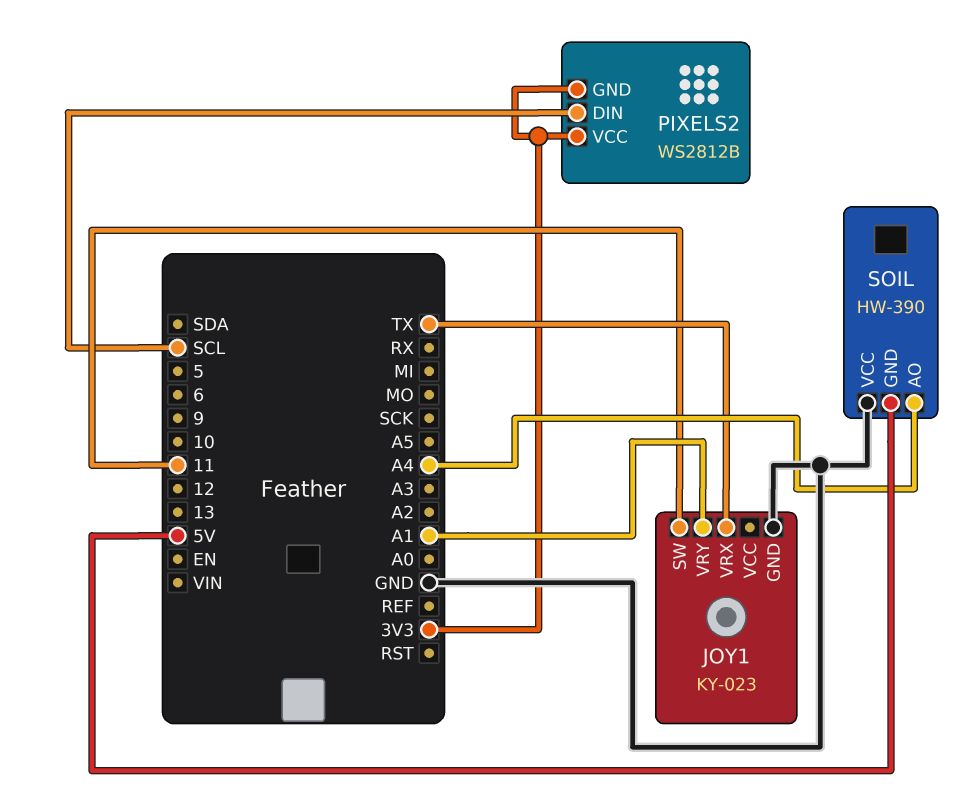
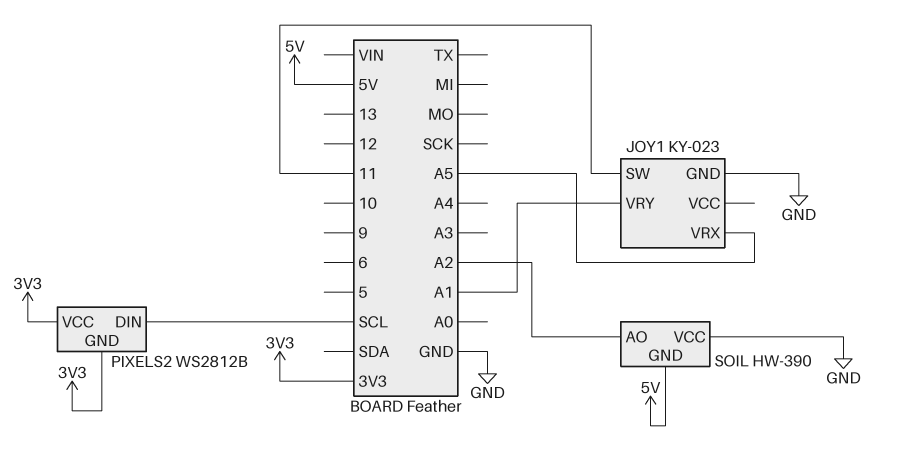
JOY1 pin VRX: TX -> A5
SOIL pin AO: A4 -> A2

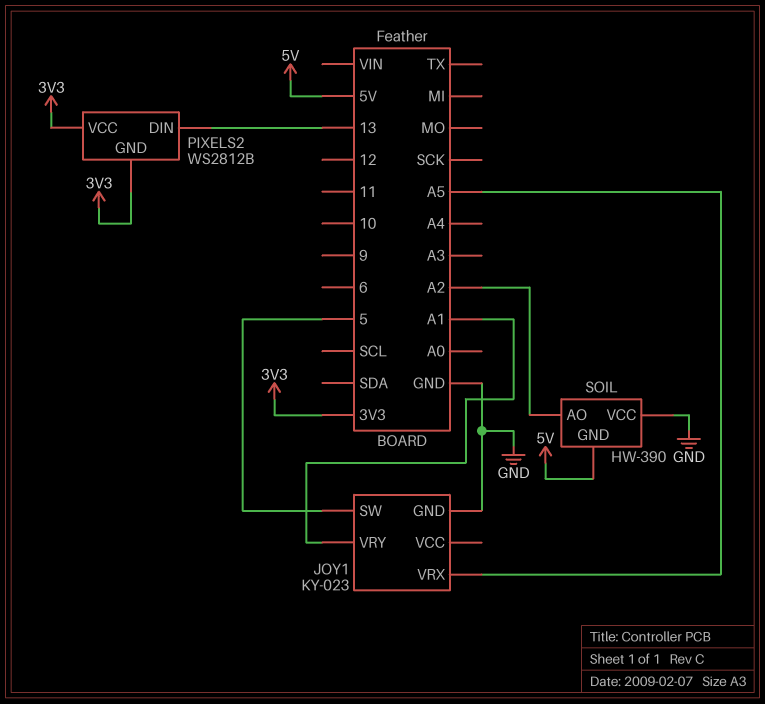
JOY1 pin SW: 11 -> 5
PIXELS2 pin DIN: SCL -> 13

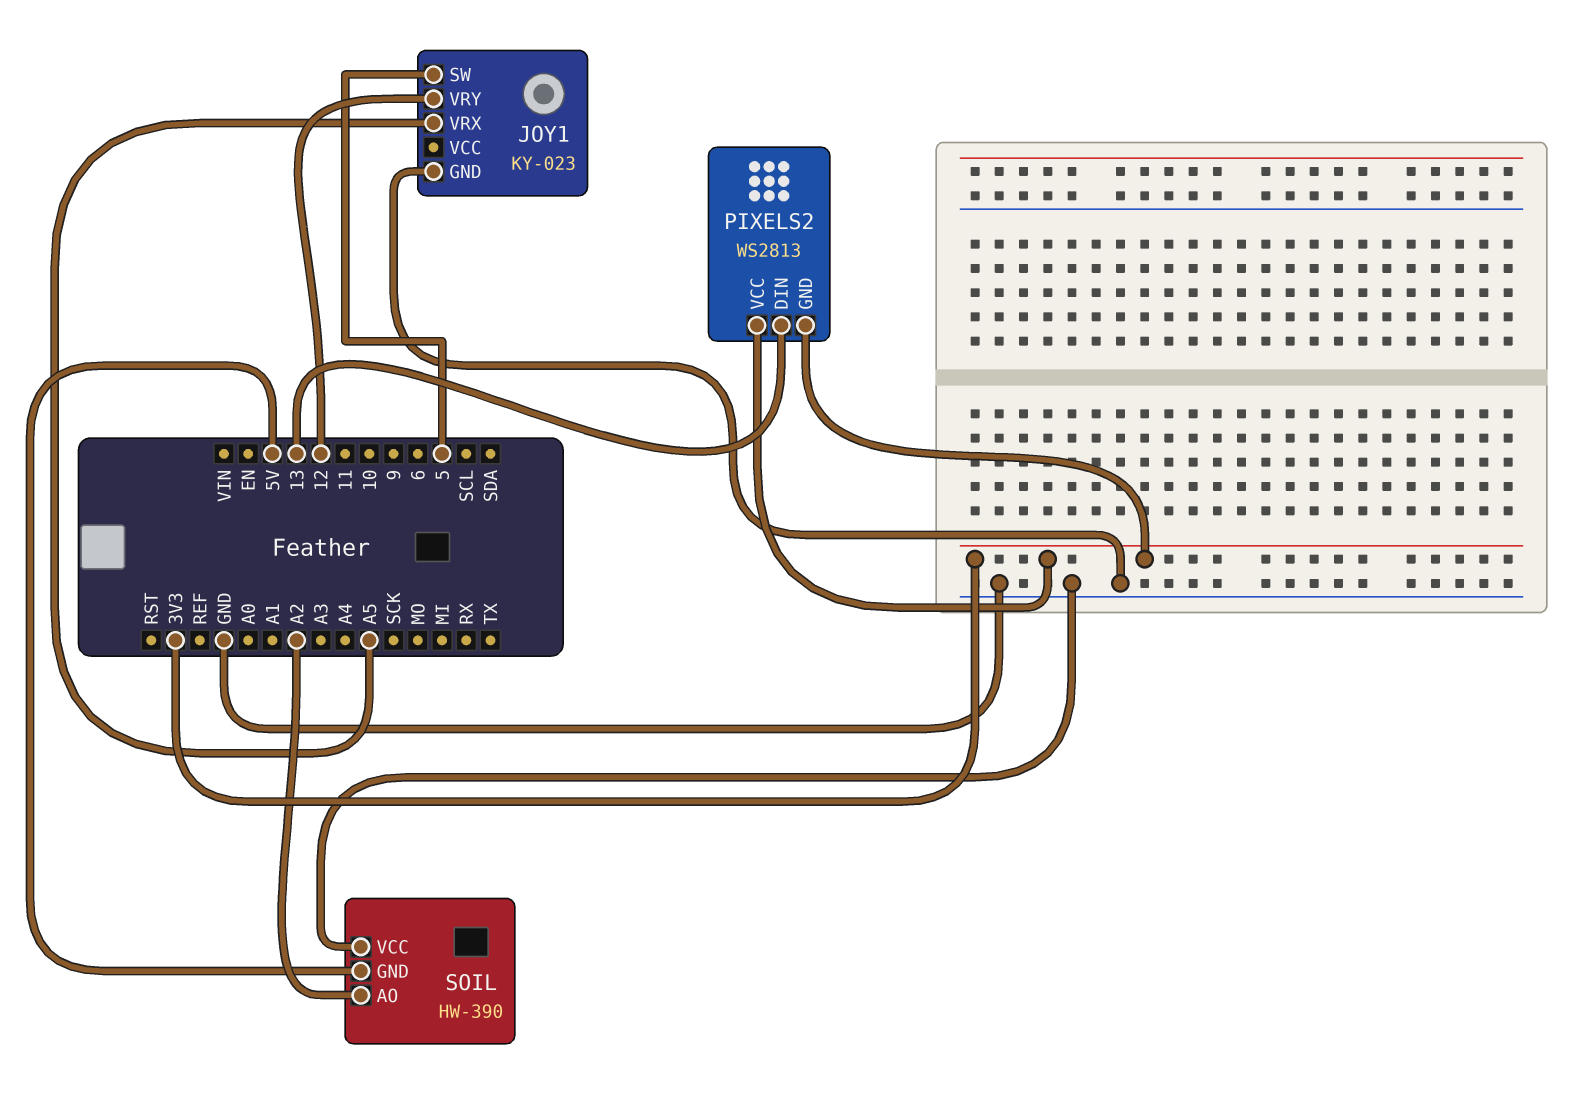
JOY1 pin VRY: A1 -> 12
PIXELS2: WS2812B -> WS2813

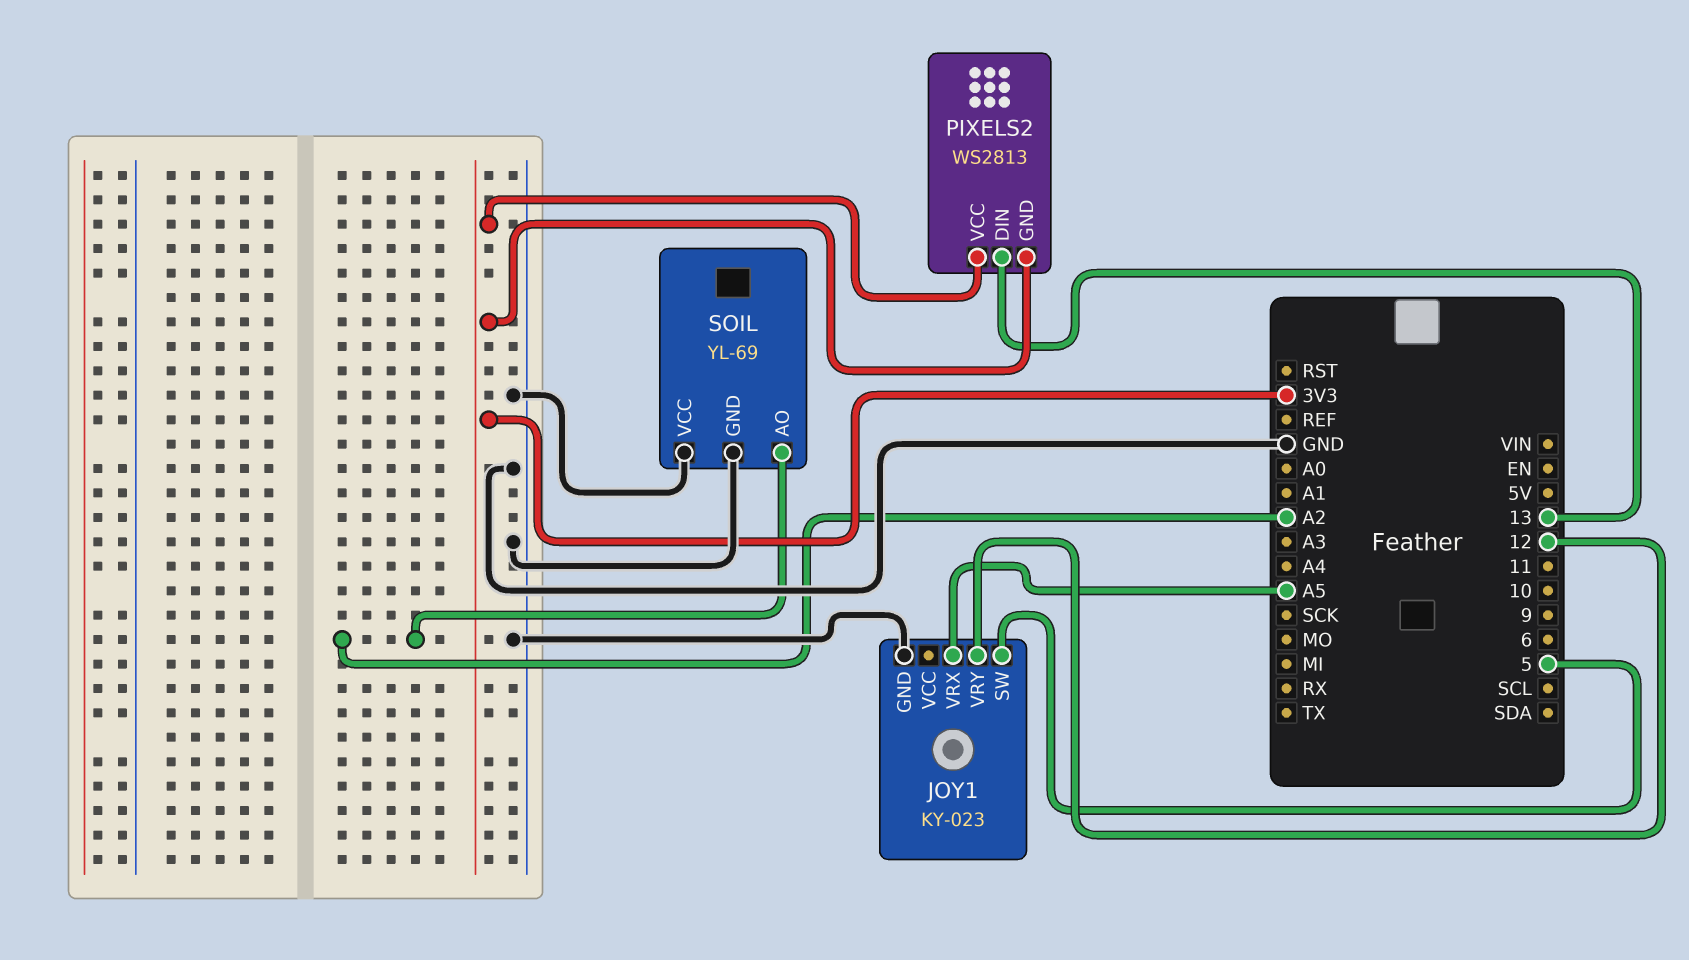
SOIL: HW-390 -> YL-69
SOIL pin GND: 5V -> GND

